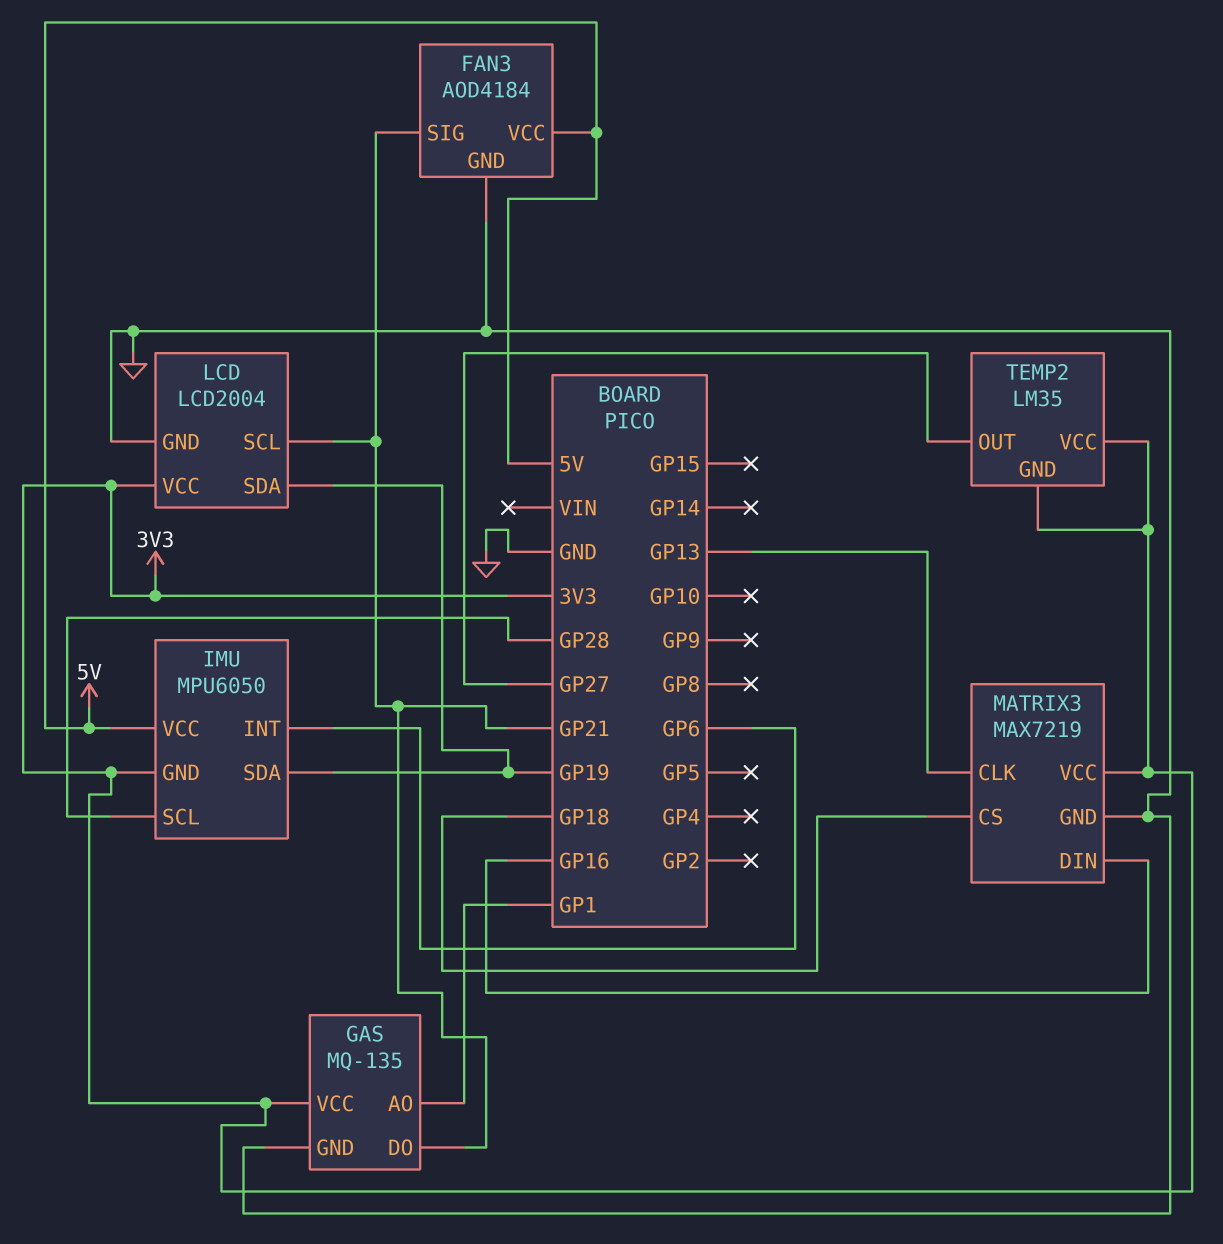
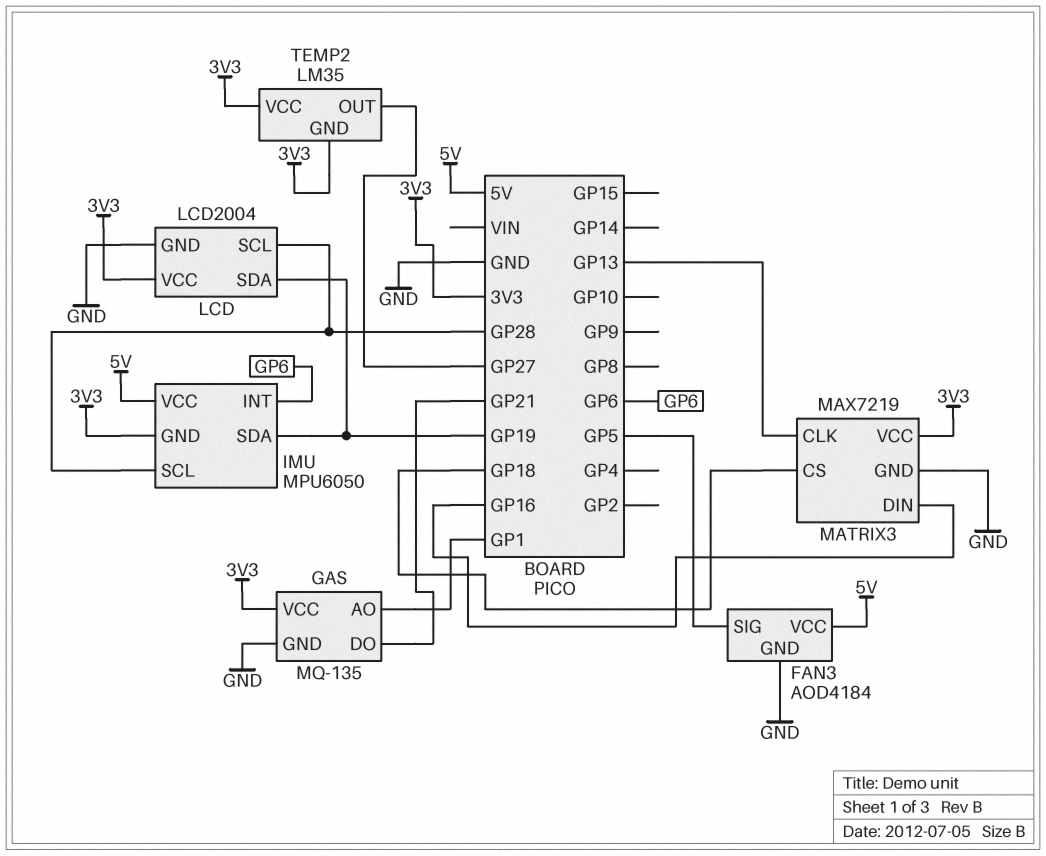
FAN3 pin SIG: GP21 -> GP5
LCD pin SCL: GP21 -> GP28

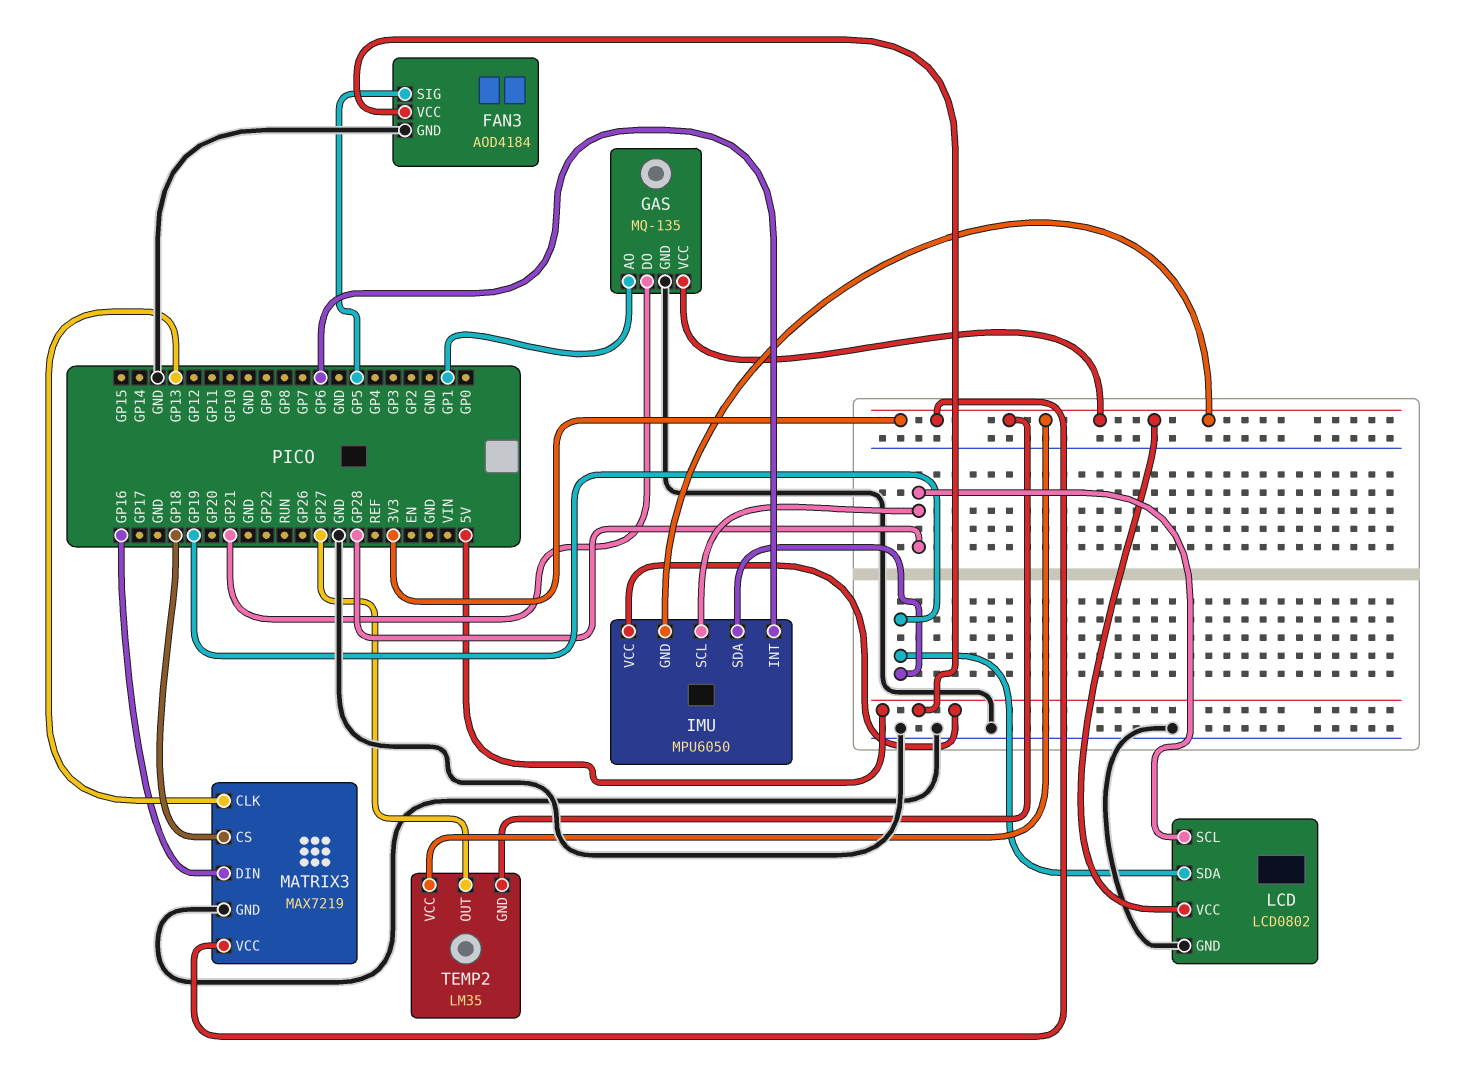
LCD: LCD2004 -> LCD0802

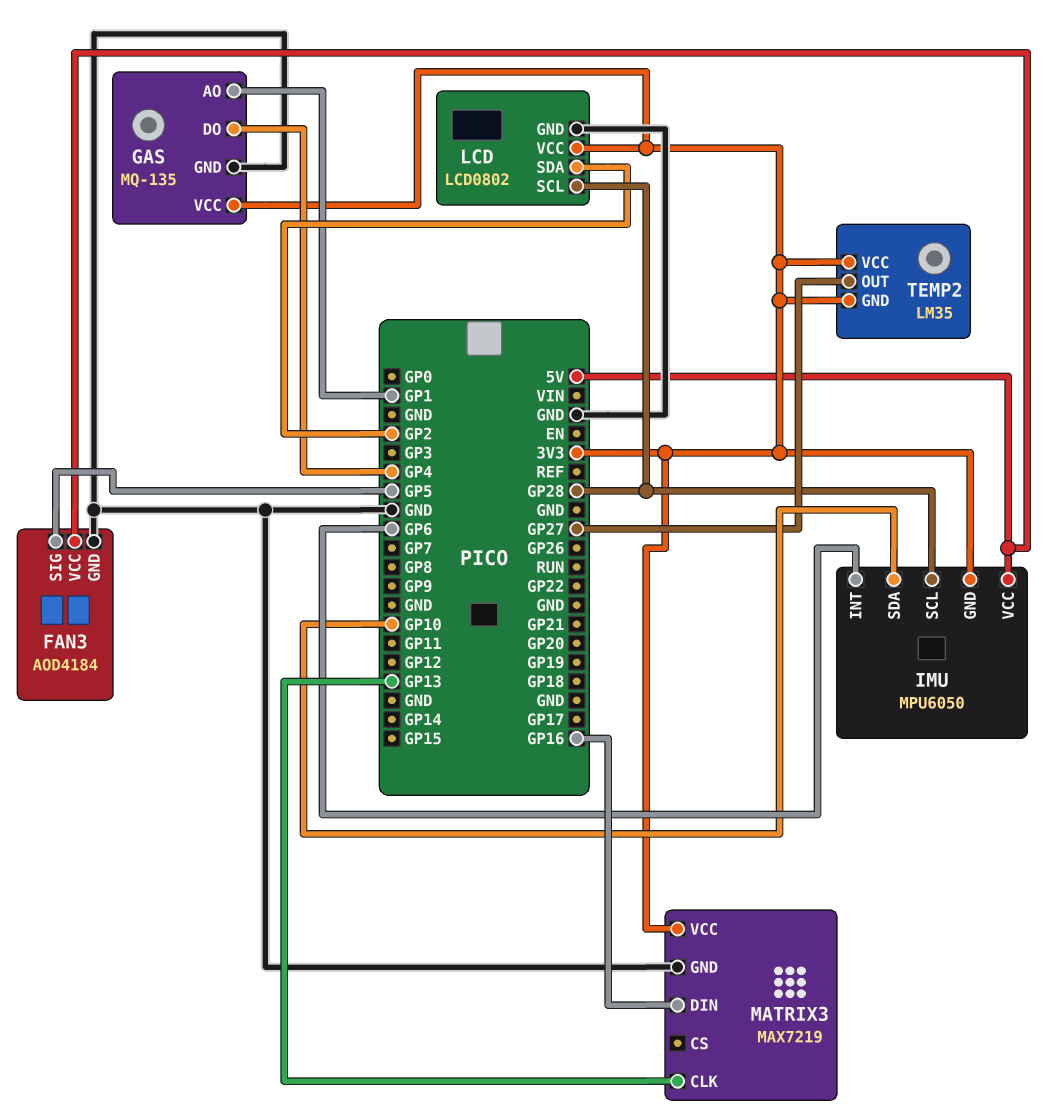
GAS pin DO: GP21 -> GP4
IMU pin SDA: GP19 -> GP10
LCD pin SDA: GP19 -> GP2
MATRIX3 pin CS: GP18 -> none

